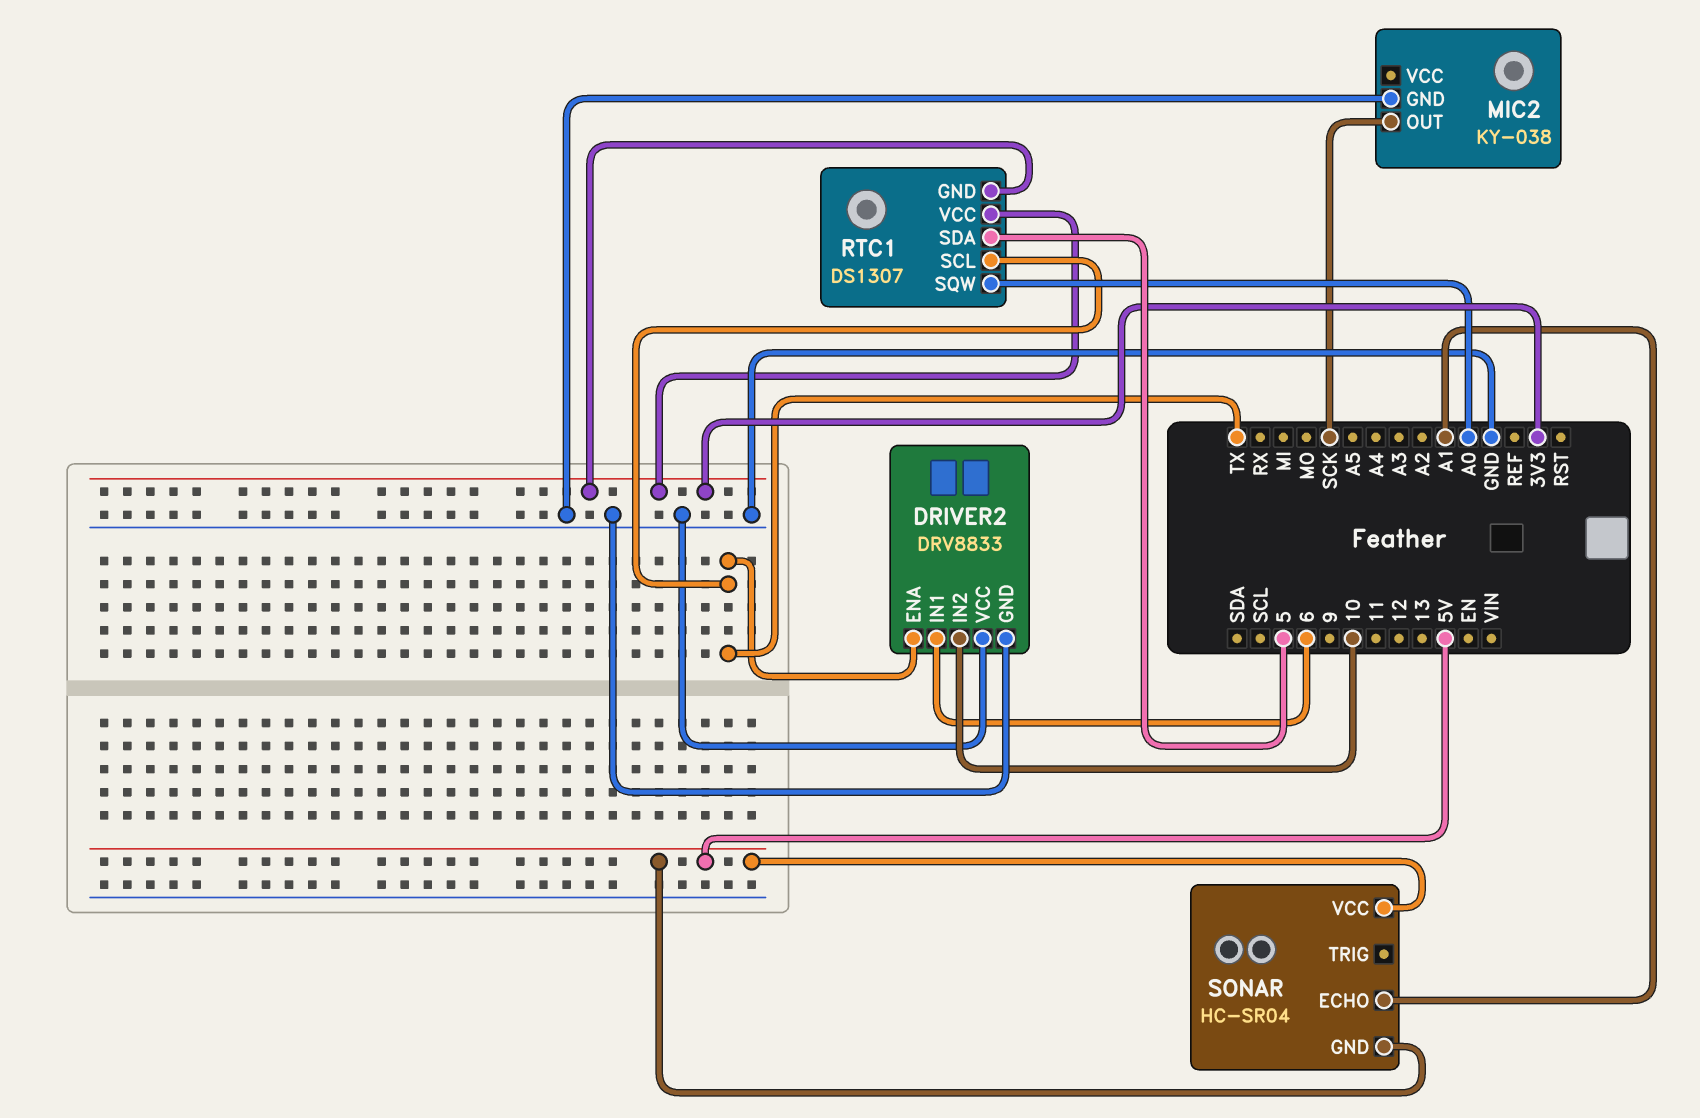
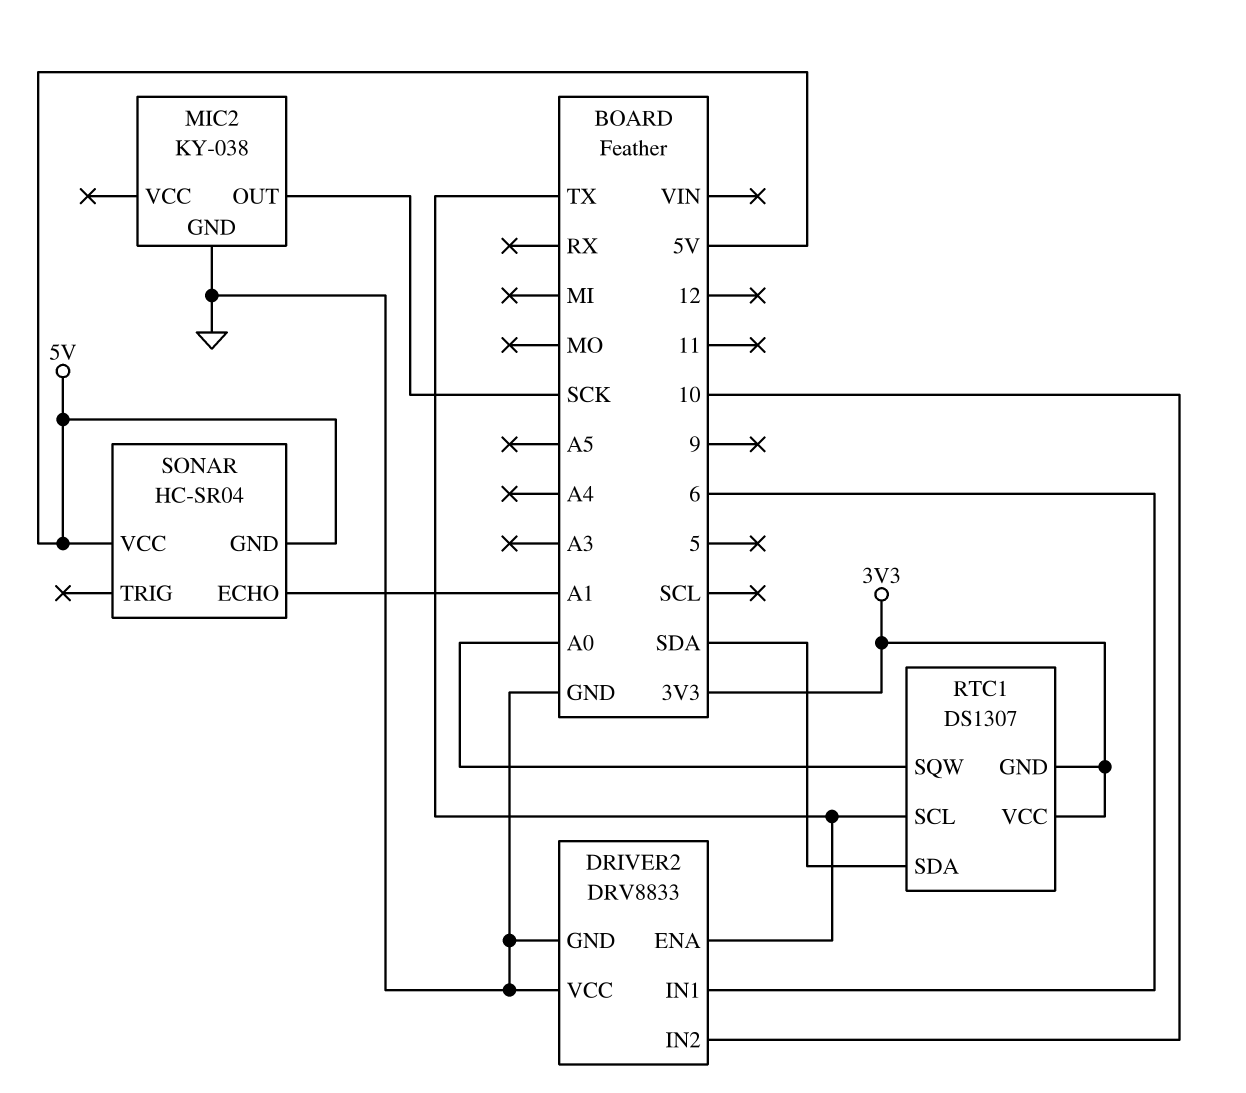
RTC1 pin SDA: 5 -> SDA

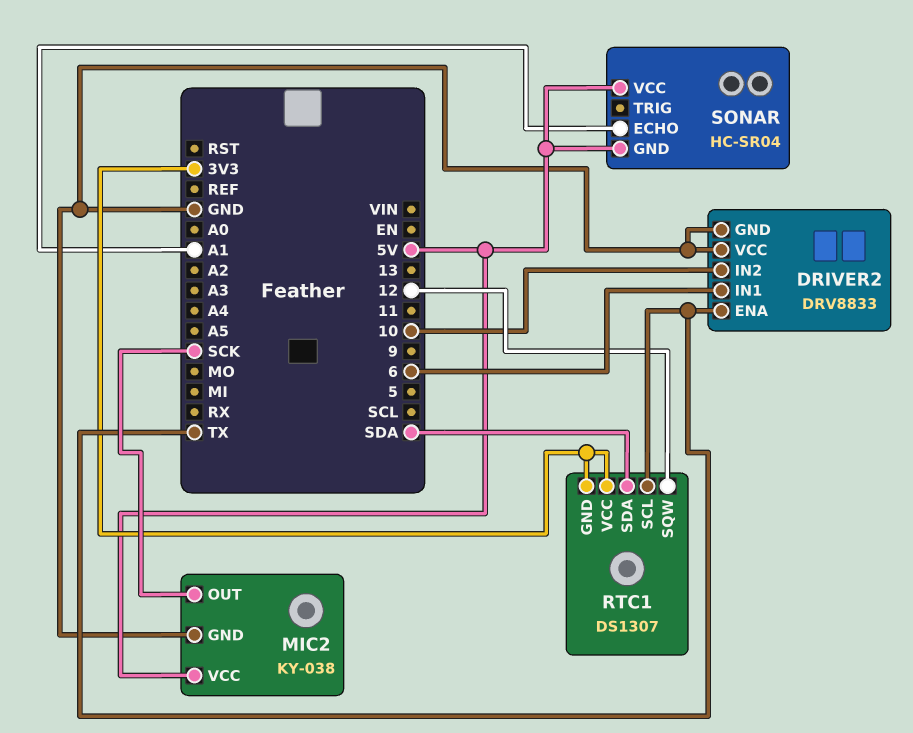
MIC2 pin VCC: none -> 5V
RTC1 pin SQW: A0 -> 12

